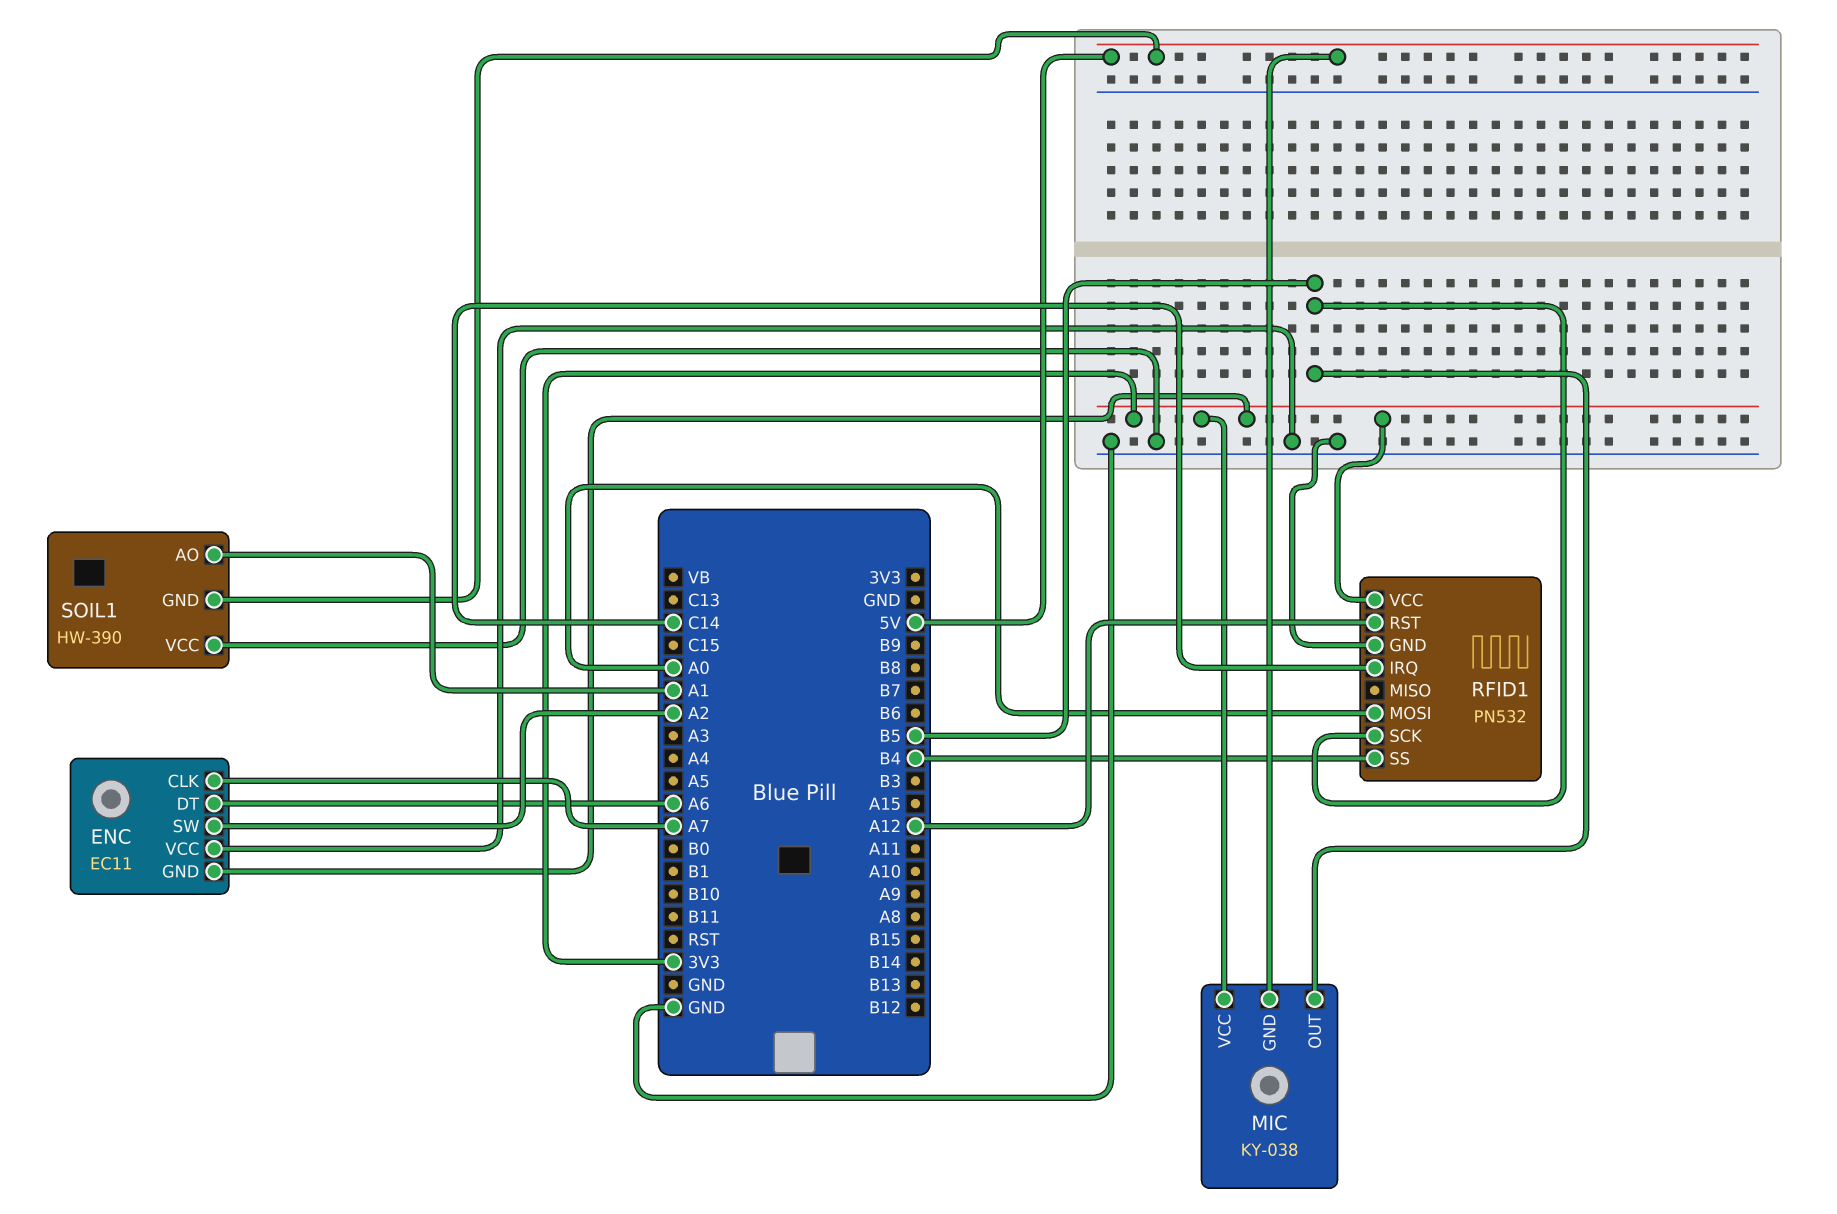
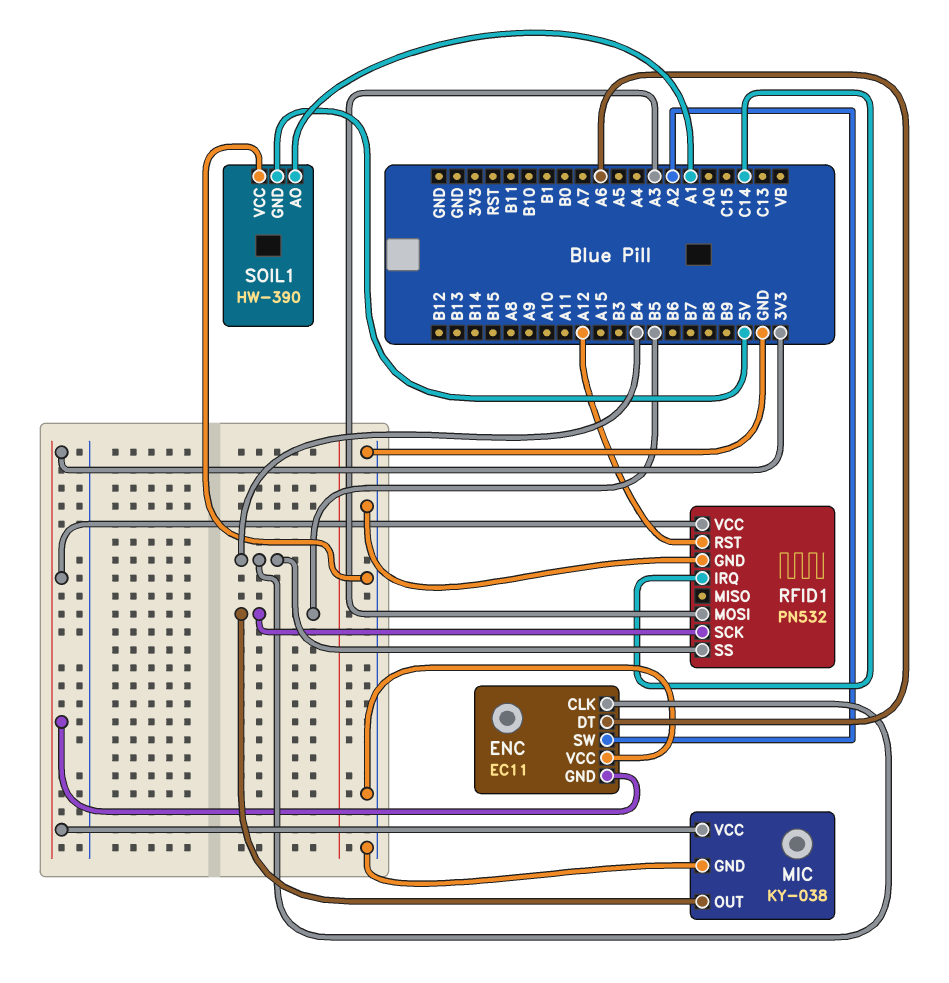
ENC pin CLK: A7 -> B4
MIC pin GND: 5V -> GND
RFID1 pin MOSI: A0 -> A3

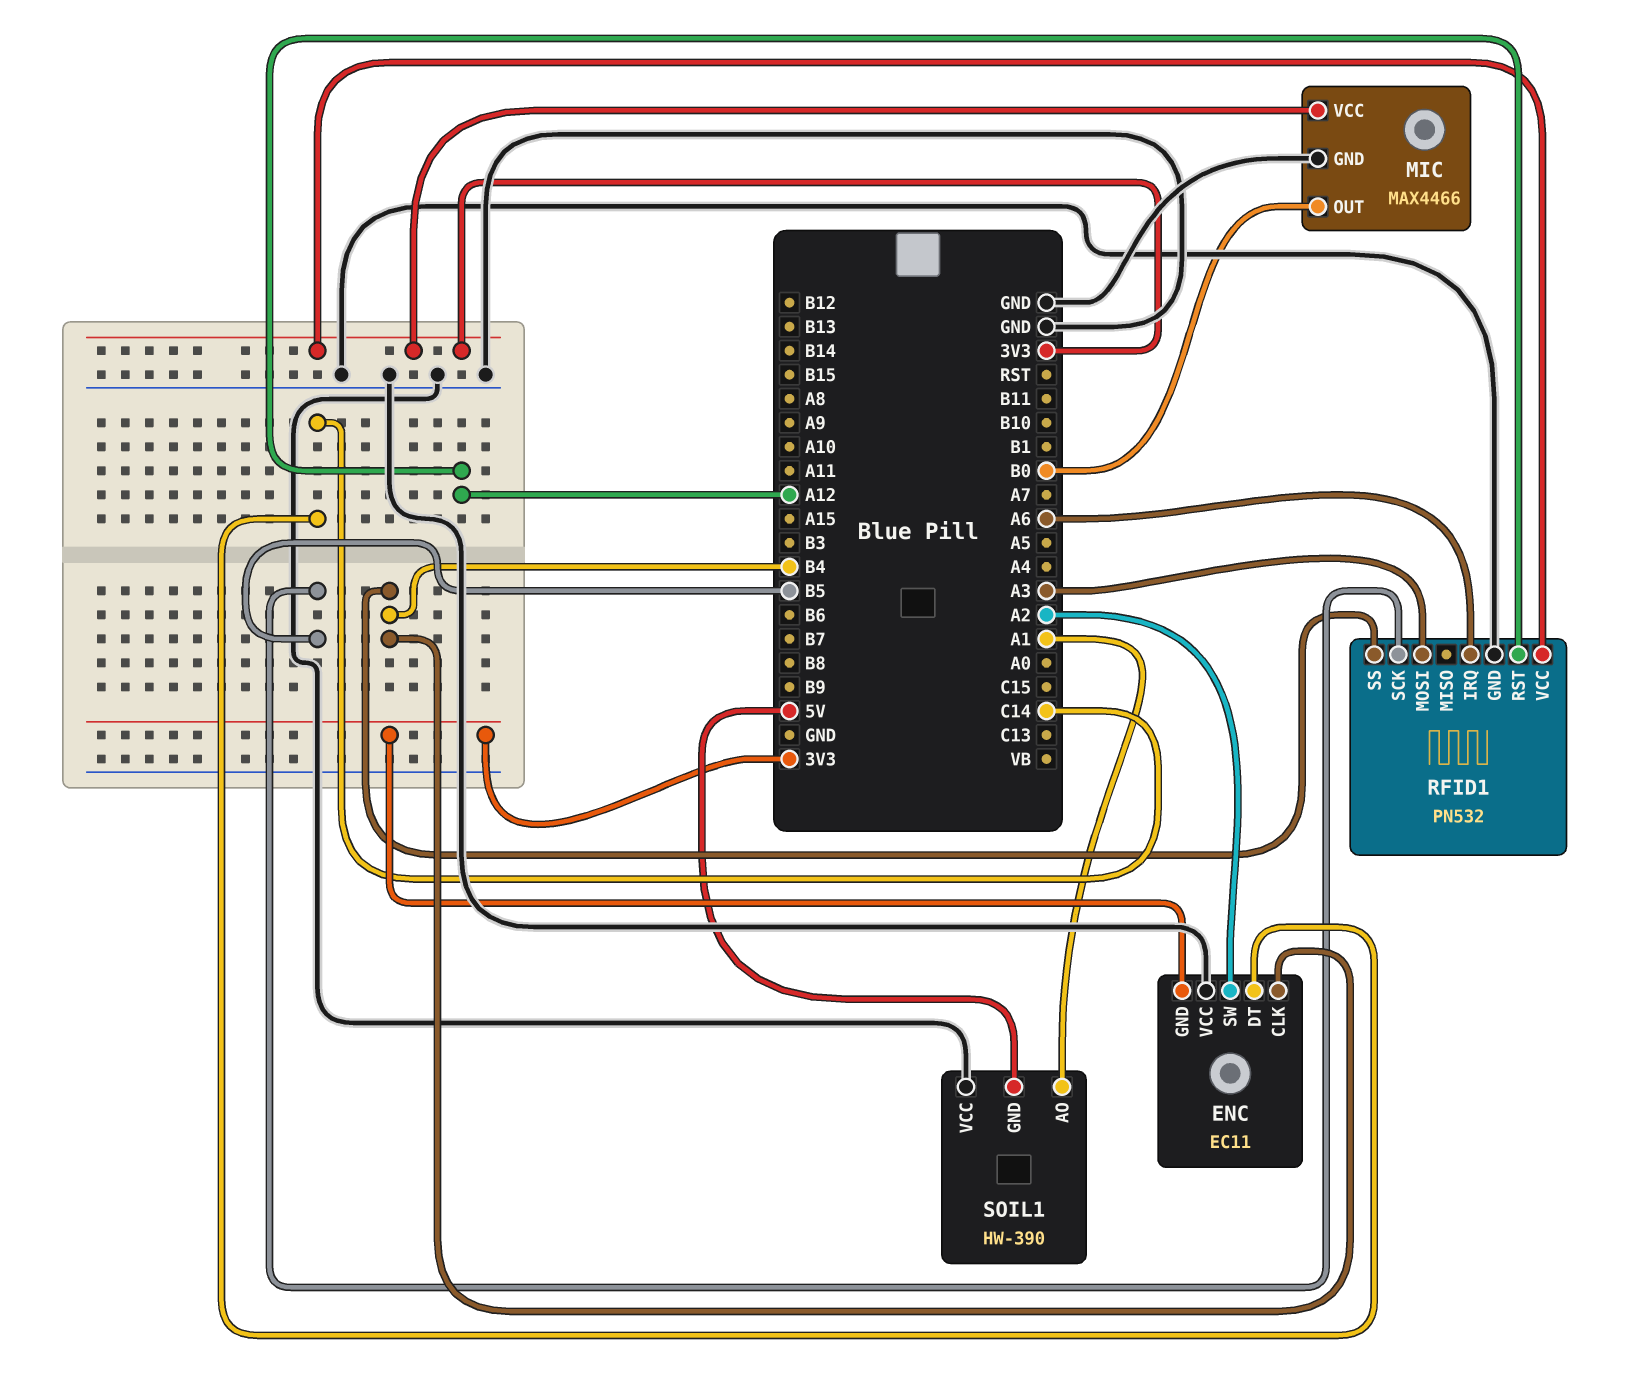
ENC pin DT: A6 -> C14
MIC: KY-038 -> MAX4466
MIC pin OUT: B5 -> B0
RFID1 pin IRQ: C14 -> A6

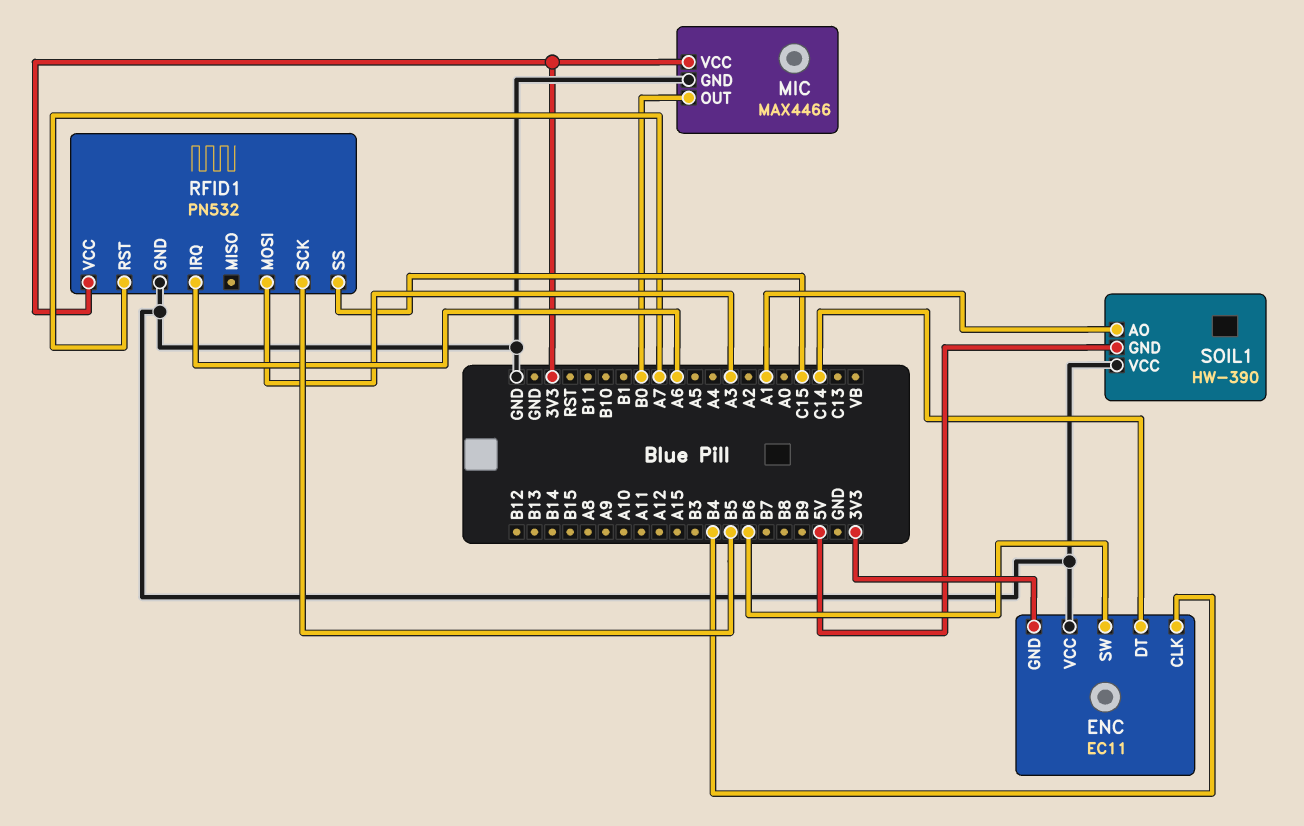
ENC pin SW: A2 -> B6
RFID1 pin RST: A12 -> A7
RFID1 pin SS: B4 -> C15

